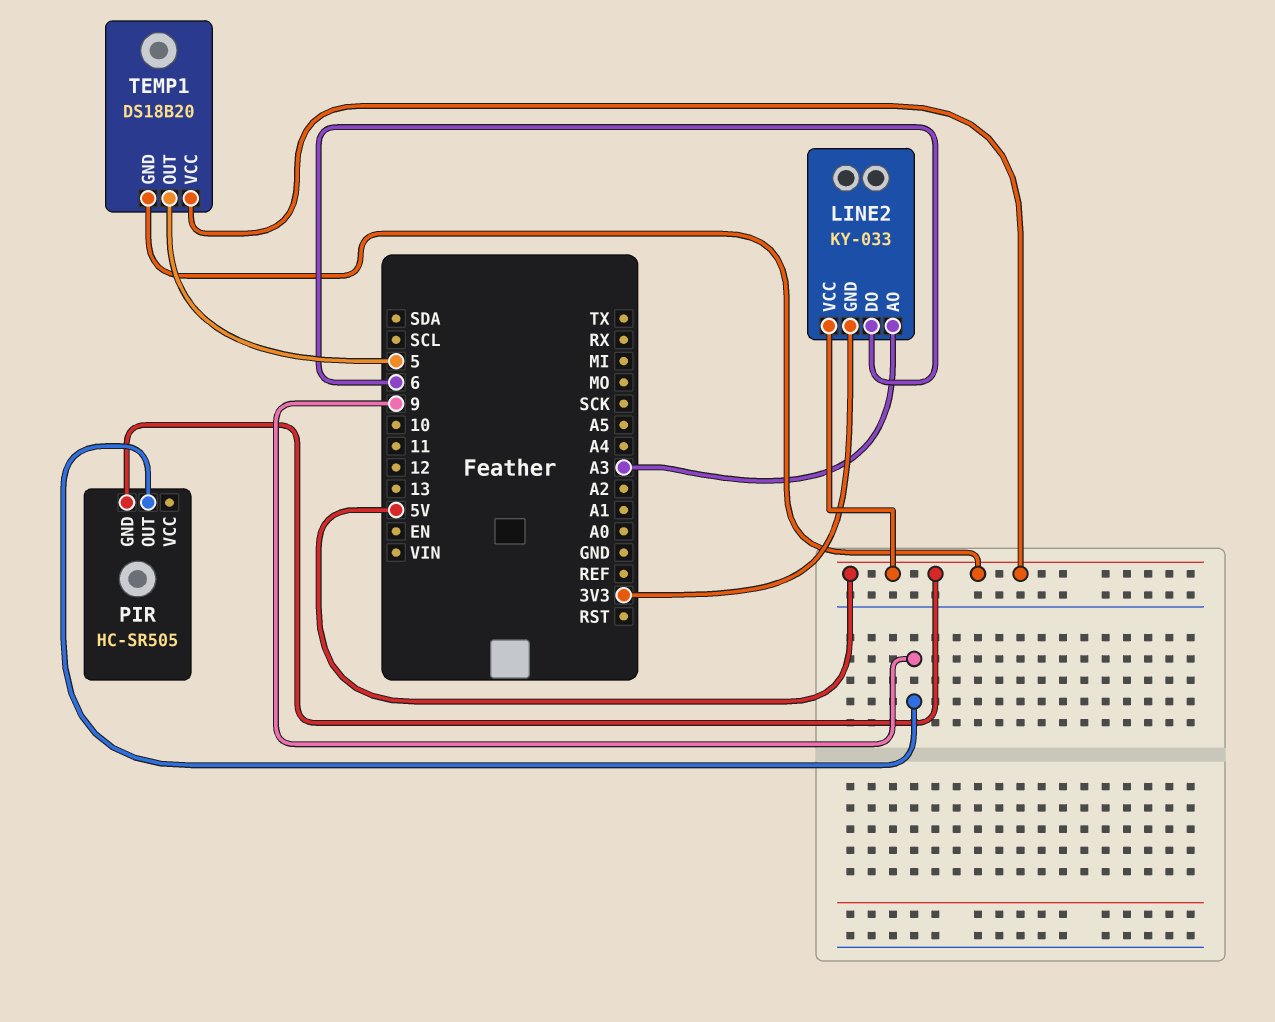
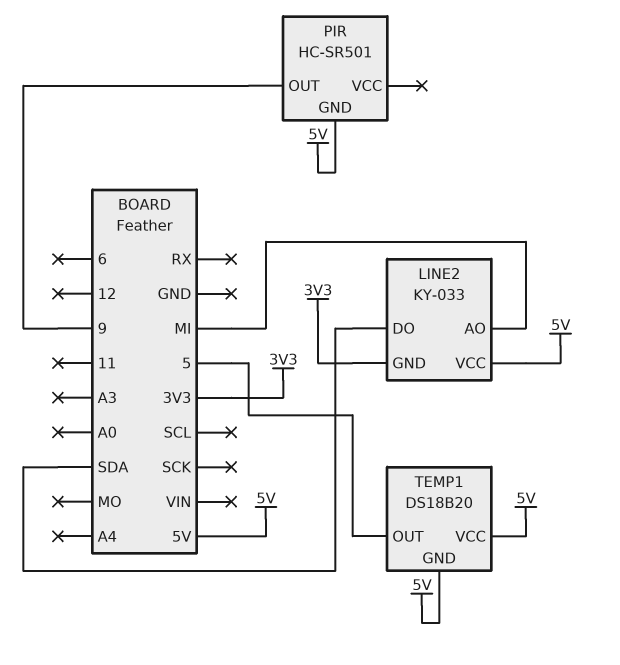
LINE2 pin AO: A3 -> MI
LINE2 pin DO: 6 -> SDA
PIR: HC-SR505 -> HC-SR501

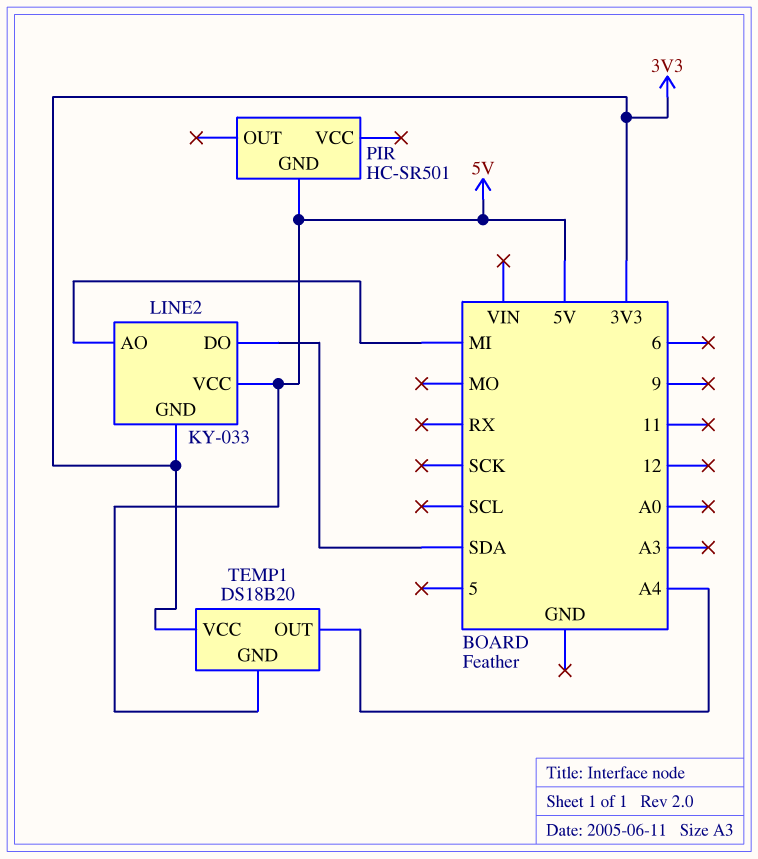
PIR pin OUT: 9 -> none
TEMP1 pin OUT: 5 -> A4
TEMP1 pin VCC: 5V -> 3V3

